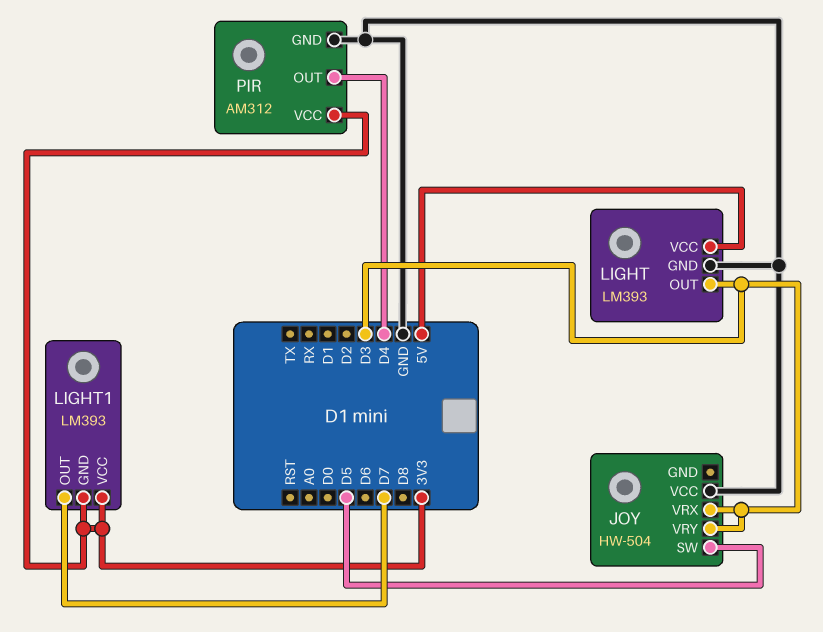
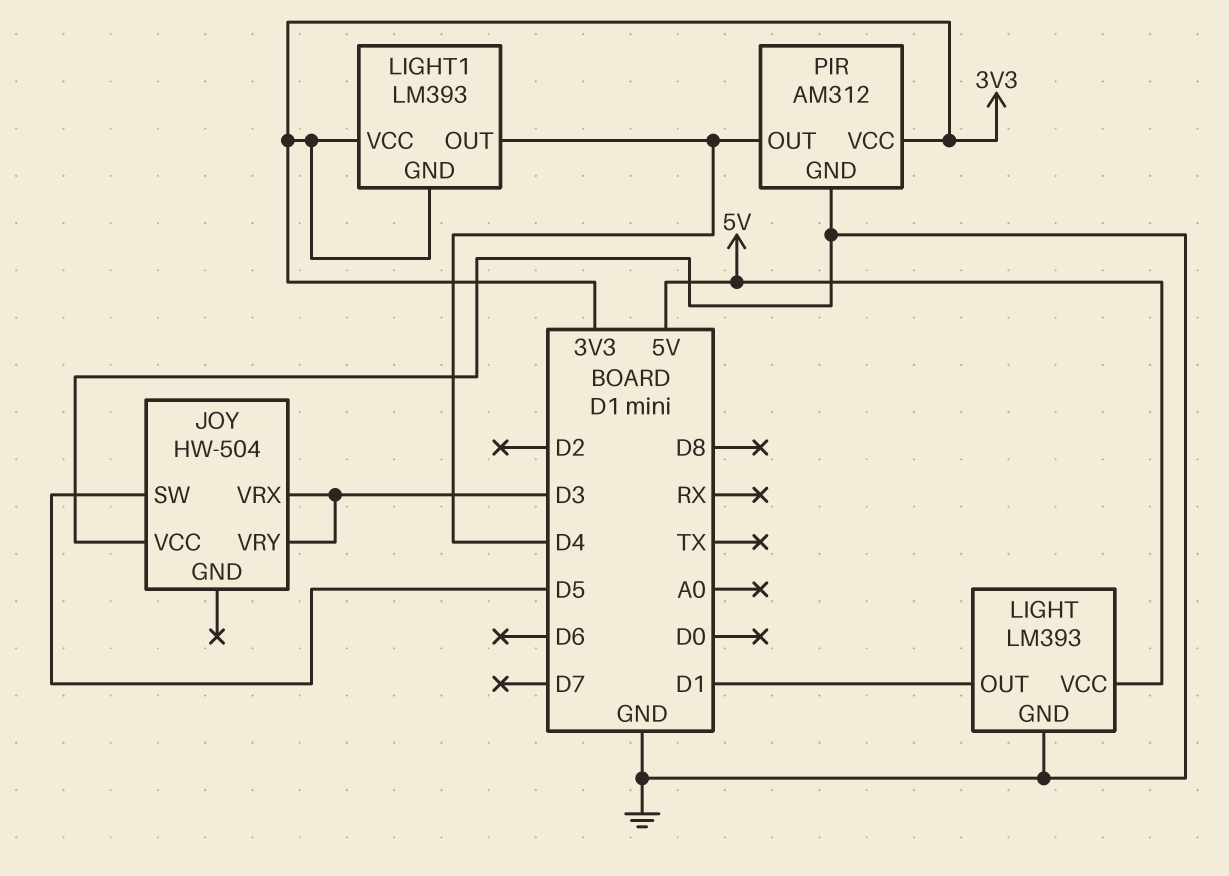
LIGHT pin OUT: D3 -> D1
LIGHT1 pin OUT: D7 -> D4

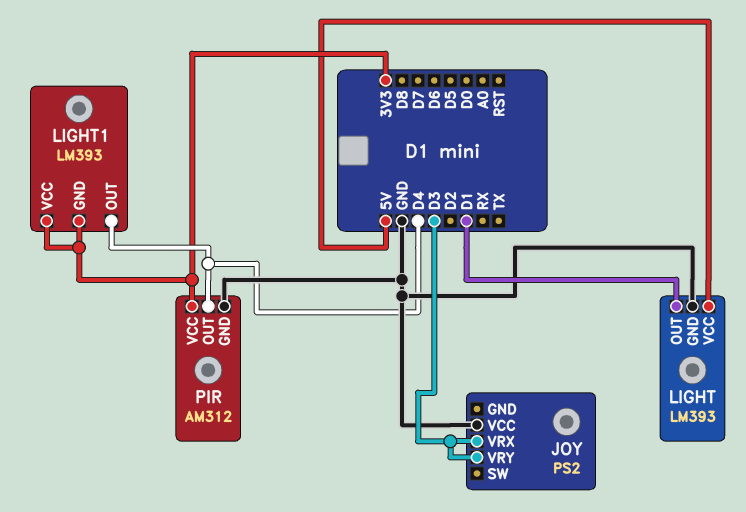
JOY: HW-504 -> PS2
JOY pin SW: D5 -> none

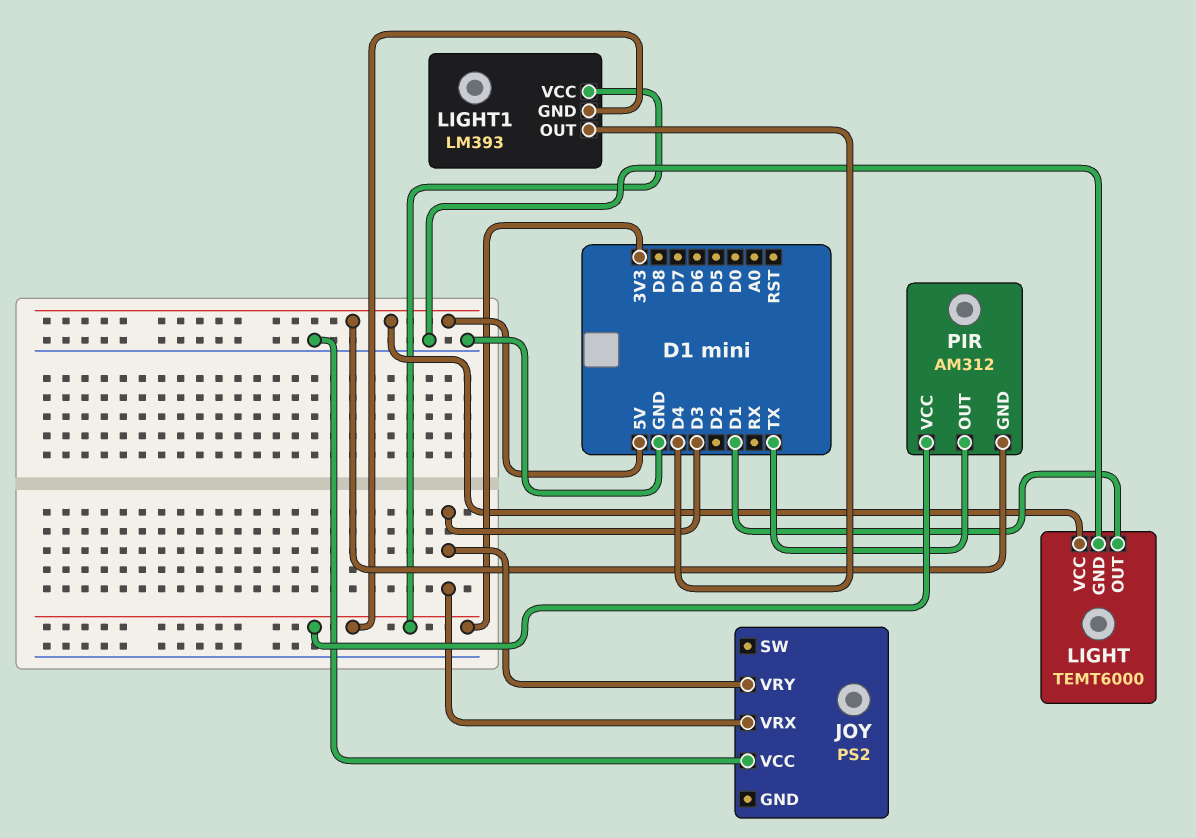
LIGHT: LM393 -> TEMT6000
PIR pin GND: GND -> 5V
PIR pin OUT: D4 -> TX

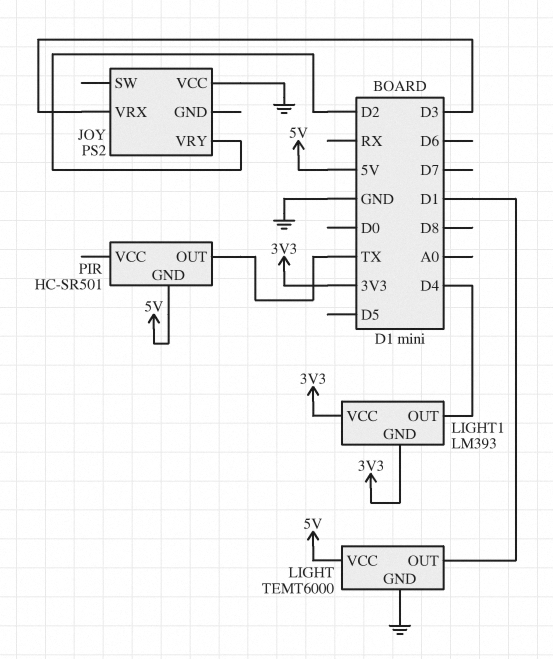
JOY pin VRY: D3 -> D2
PIR: AM312 -> HC-SR501
PIR pin VCC: 3V3 -> none

